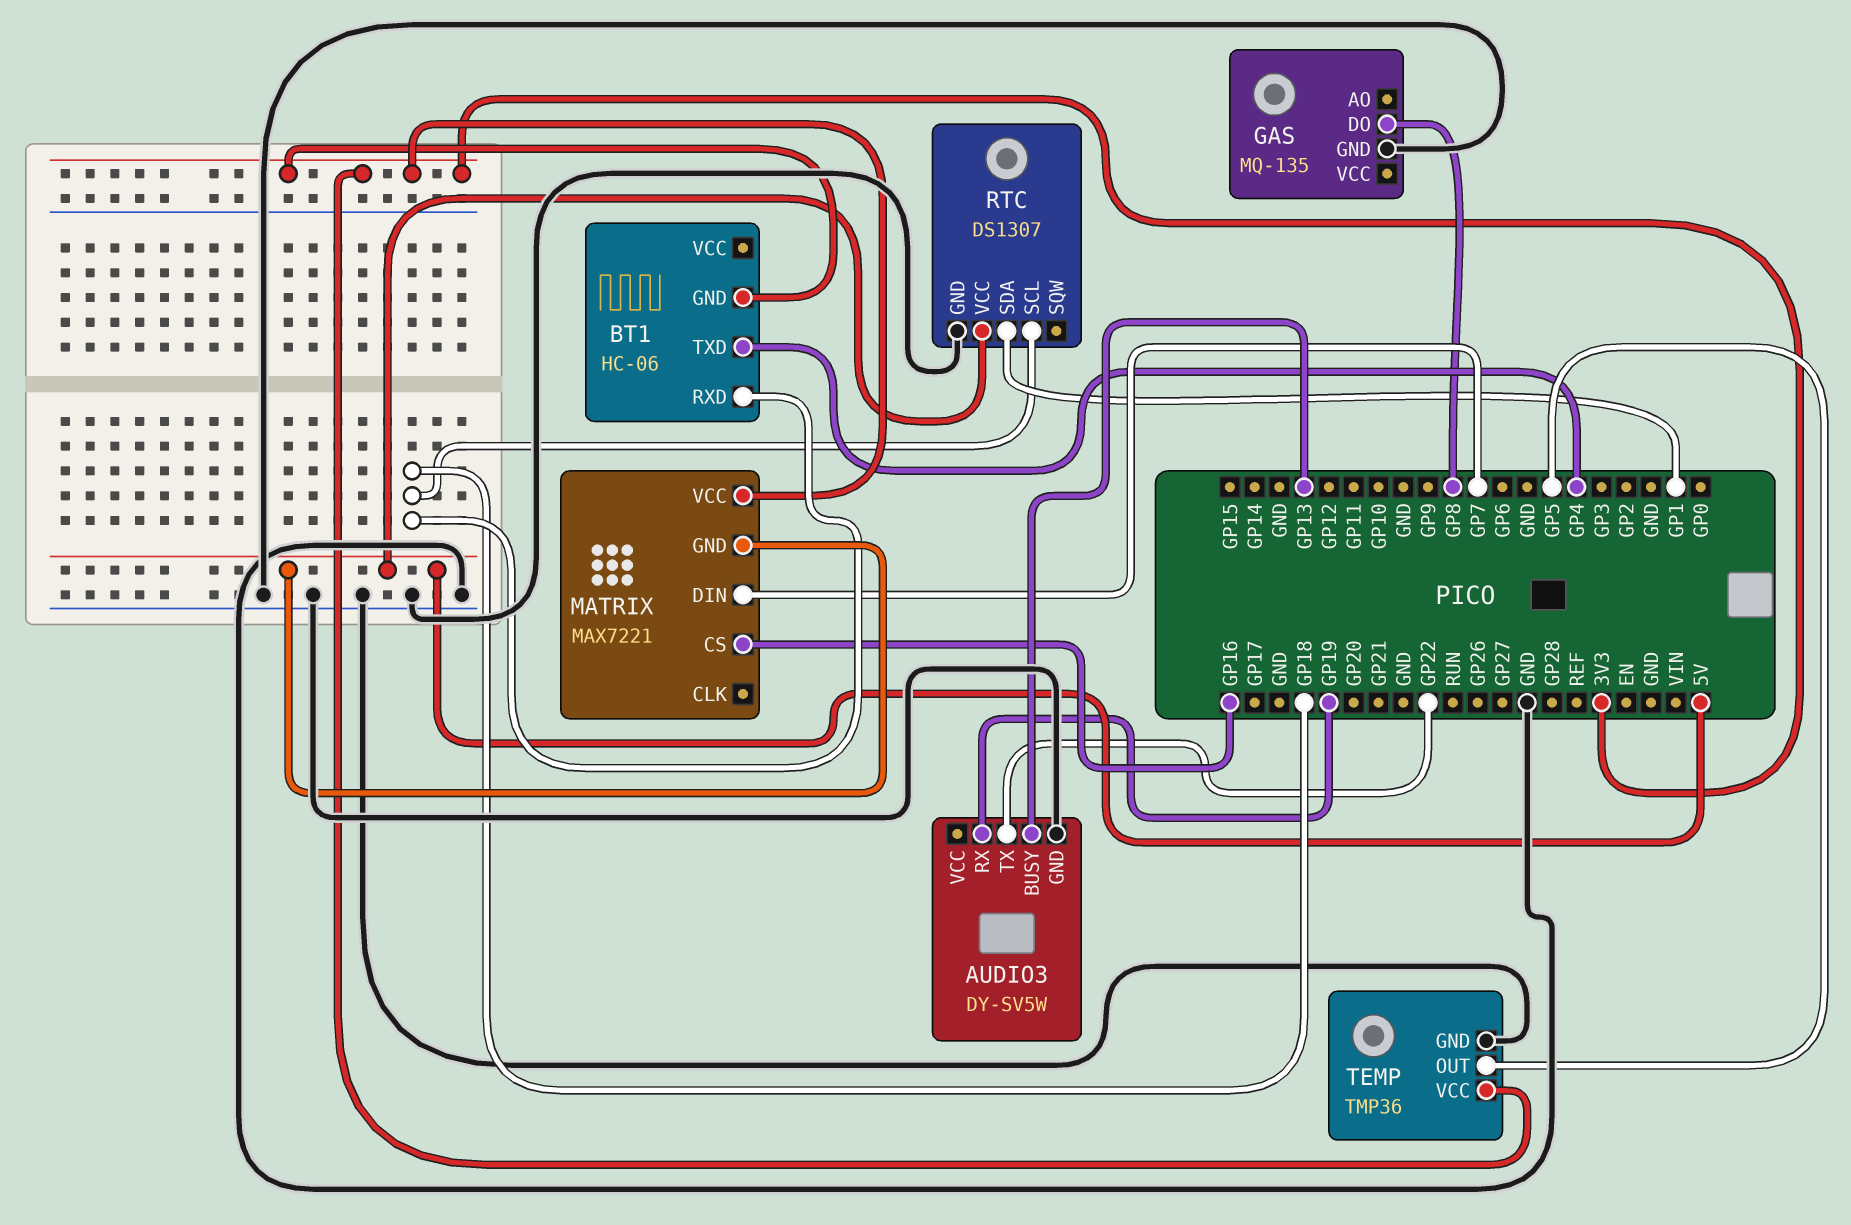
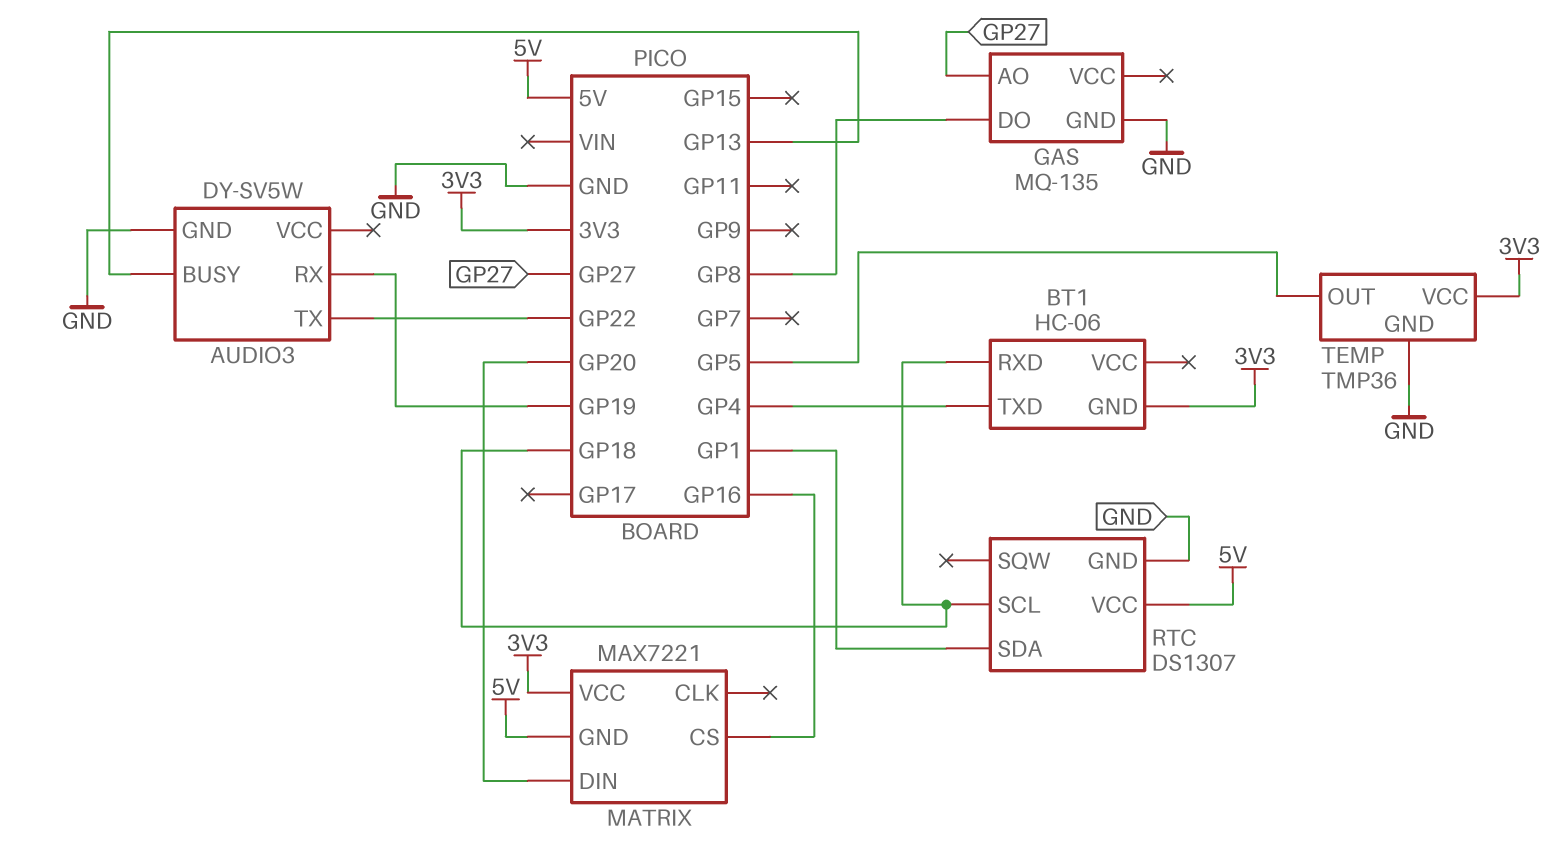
GAS pin AO: none -> GP27
MATRIX pin DIN: GP7 -> GP20

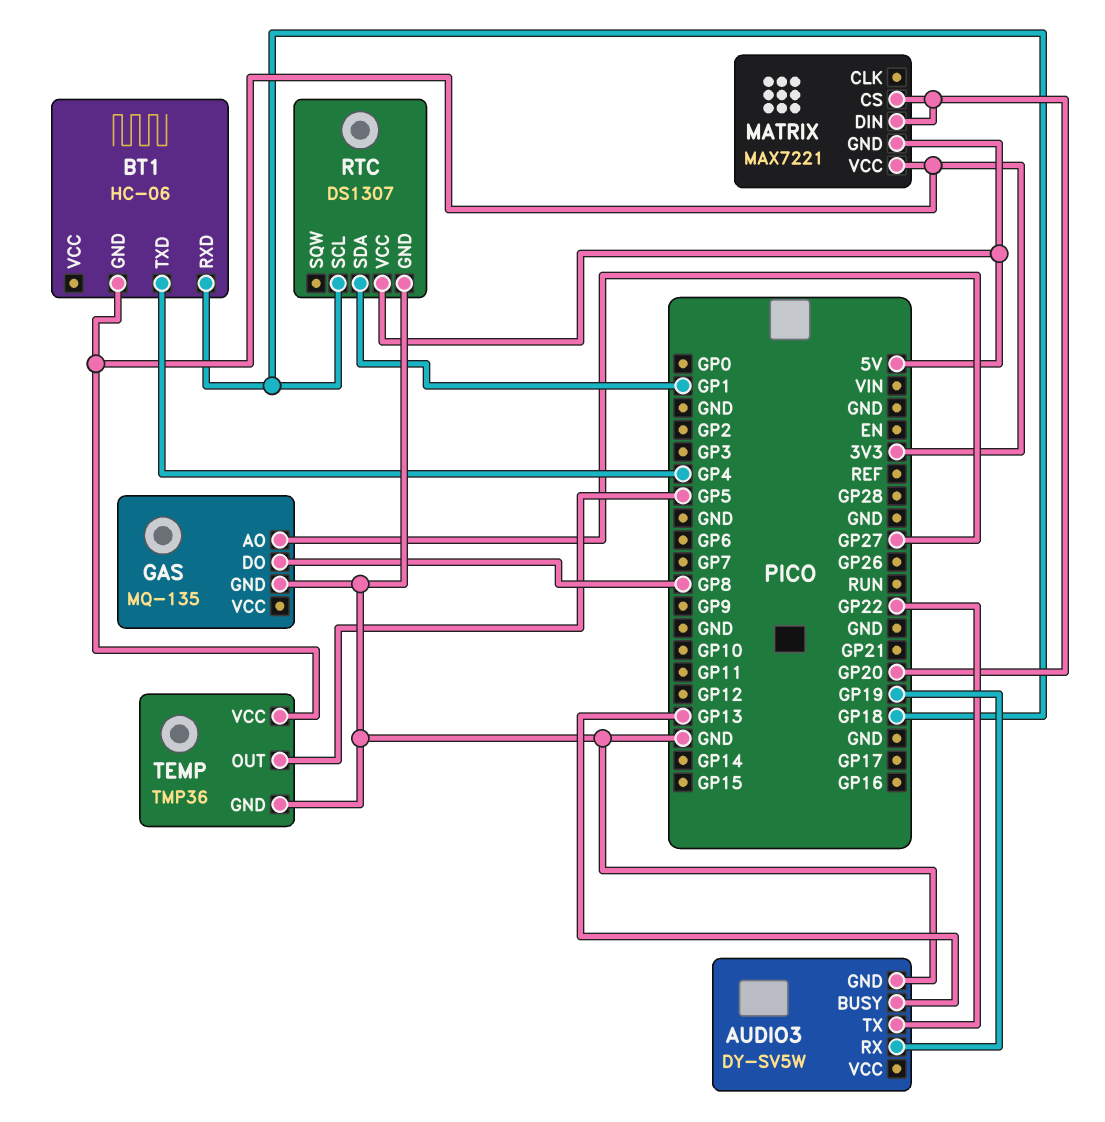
MATRIX pin CS: GP16 -> GP20

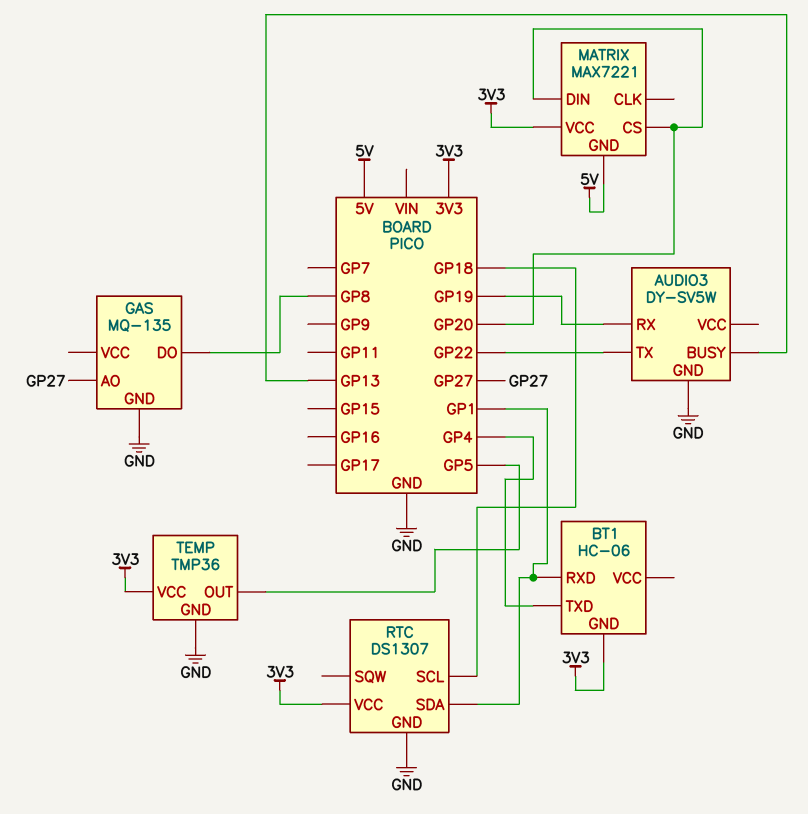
BT1 pin RXD: GP18 -> GP1
RTC pin VCC: 5V -> 3V3

